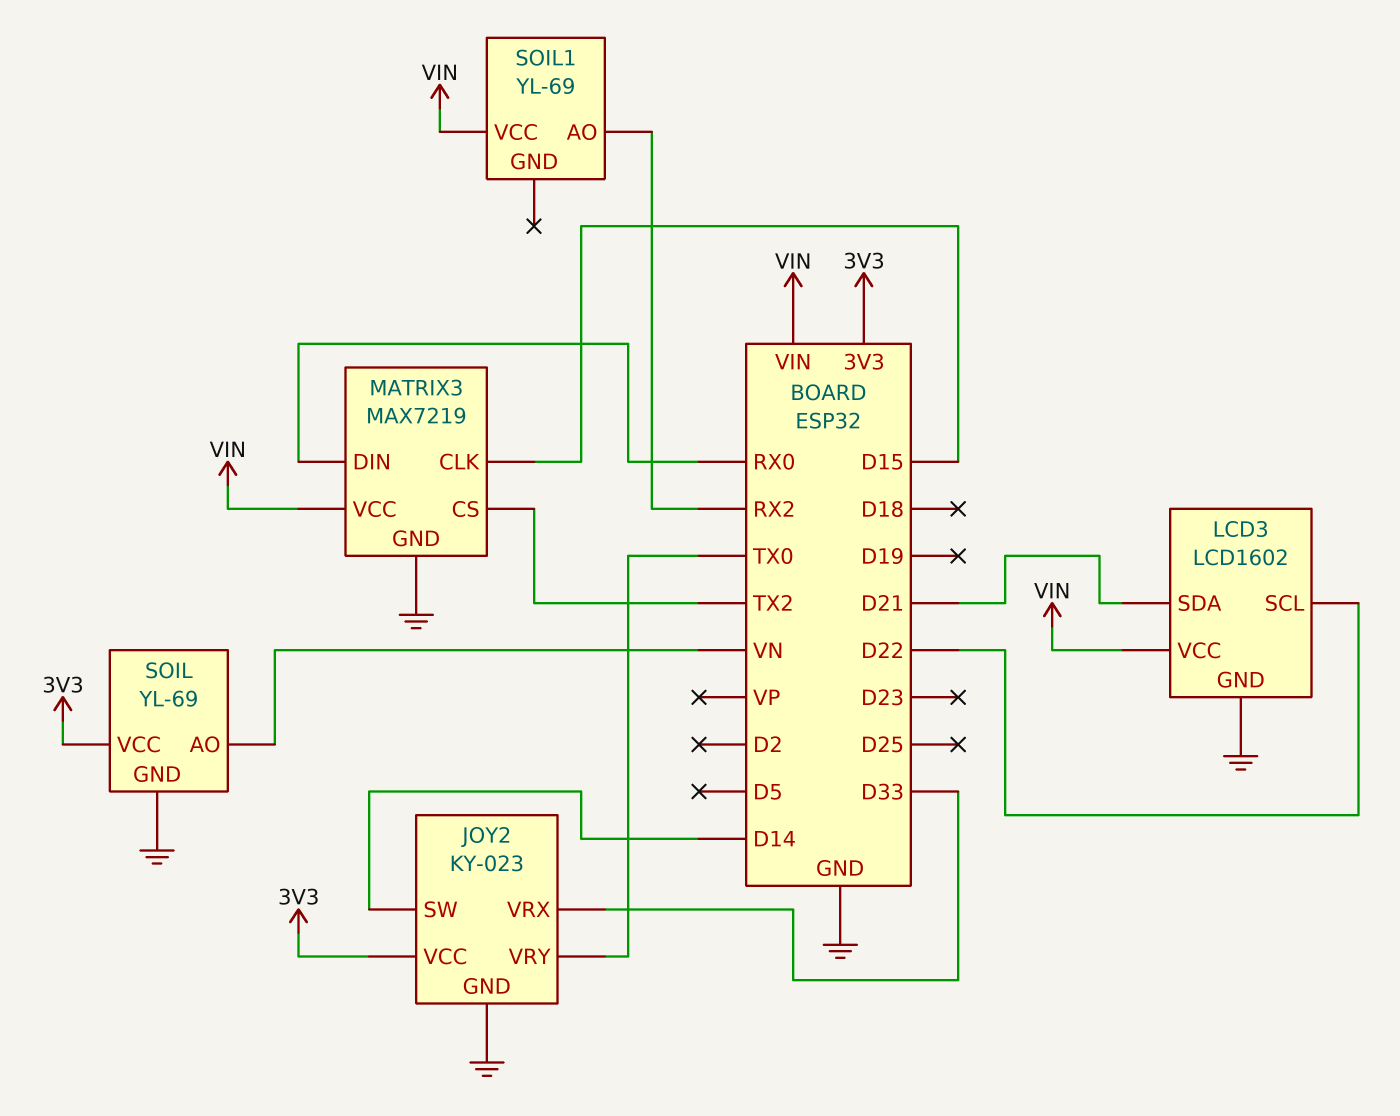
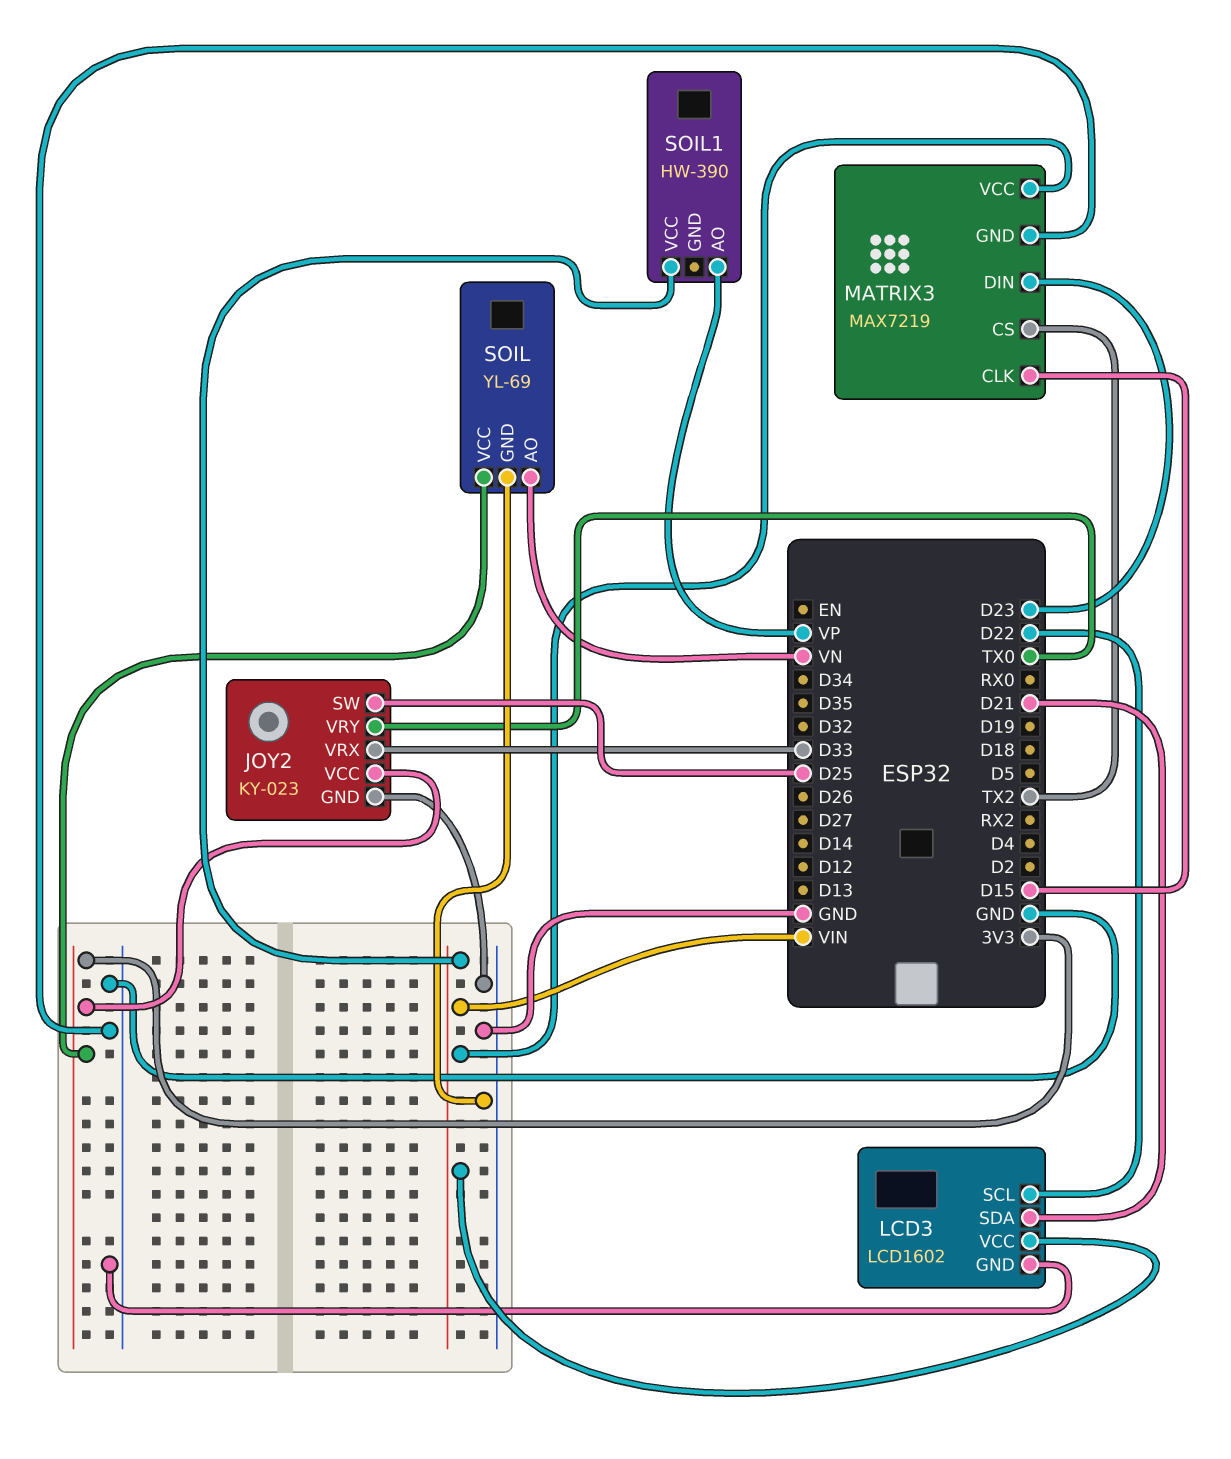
JOY2 pin SW: D14 -> D25
MATRIX3 pin DIN: RX0 -> D23
SOIL1: YL-69 -> HW-390
SOIL1 pin AO: RX2 -> VP

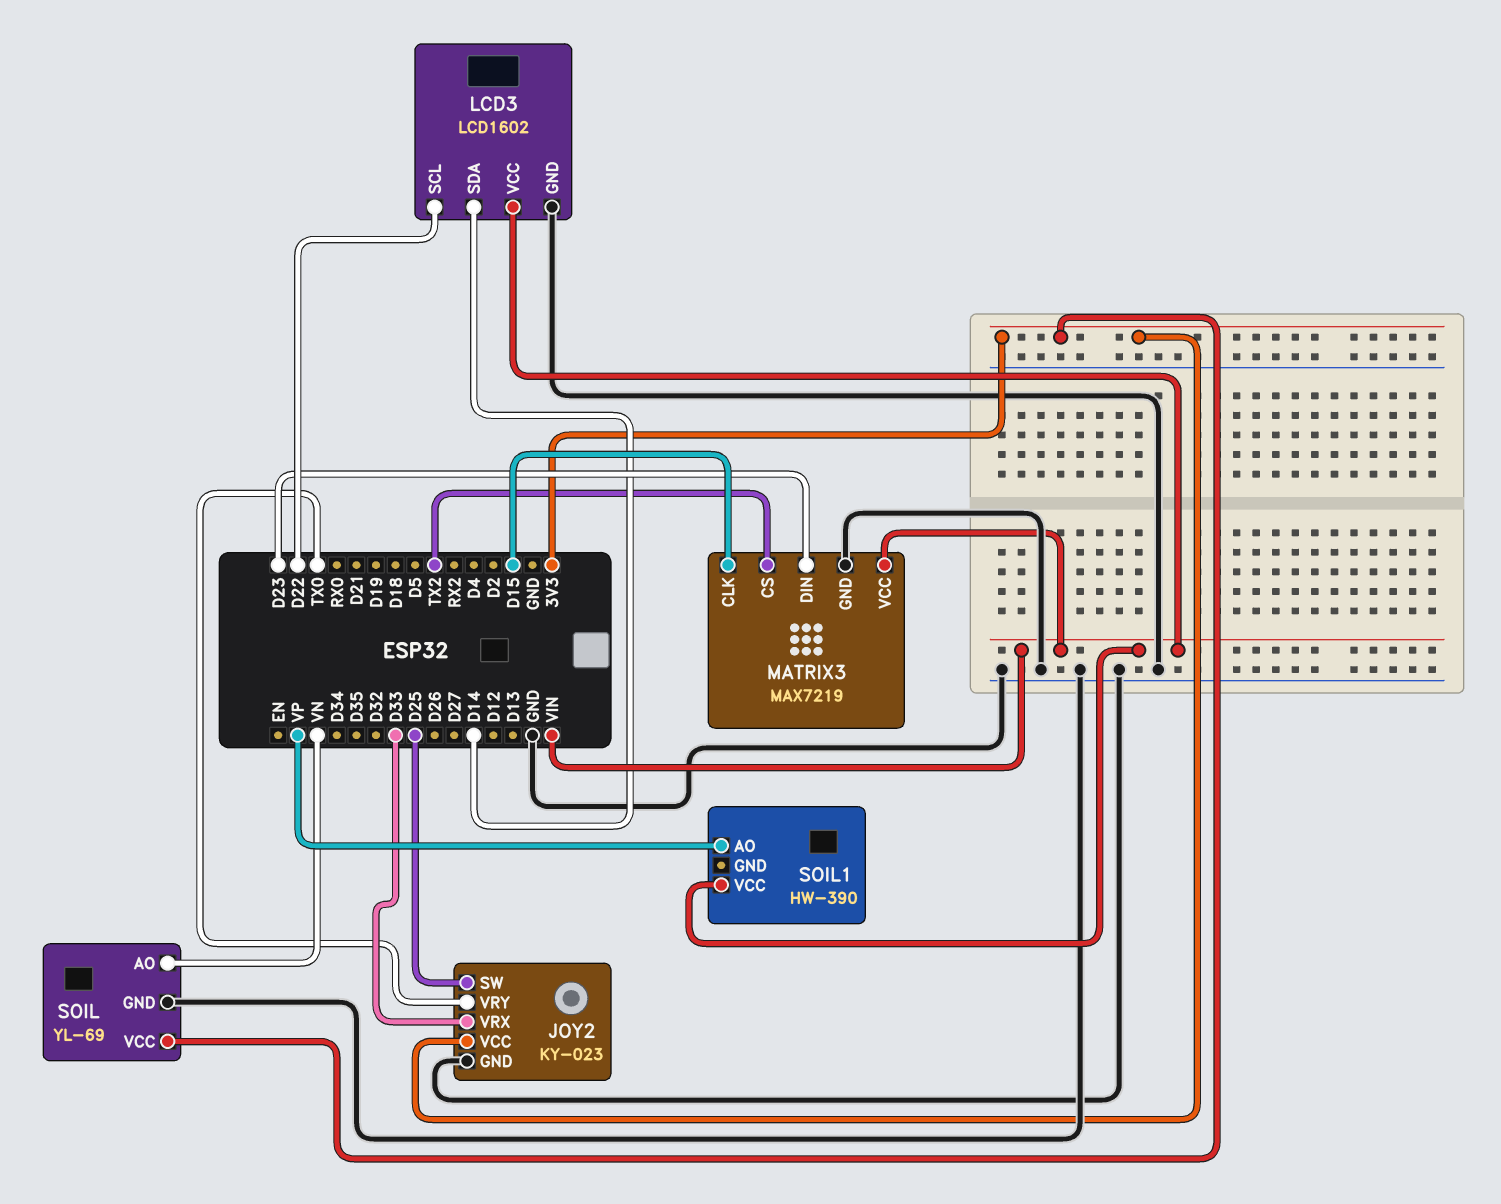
LCD3 pin SDA: D21 -> D14

